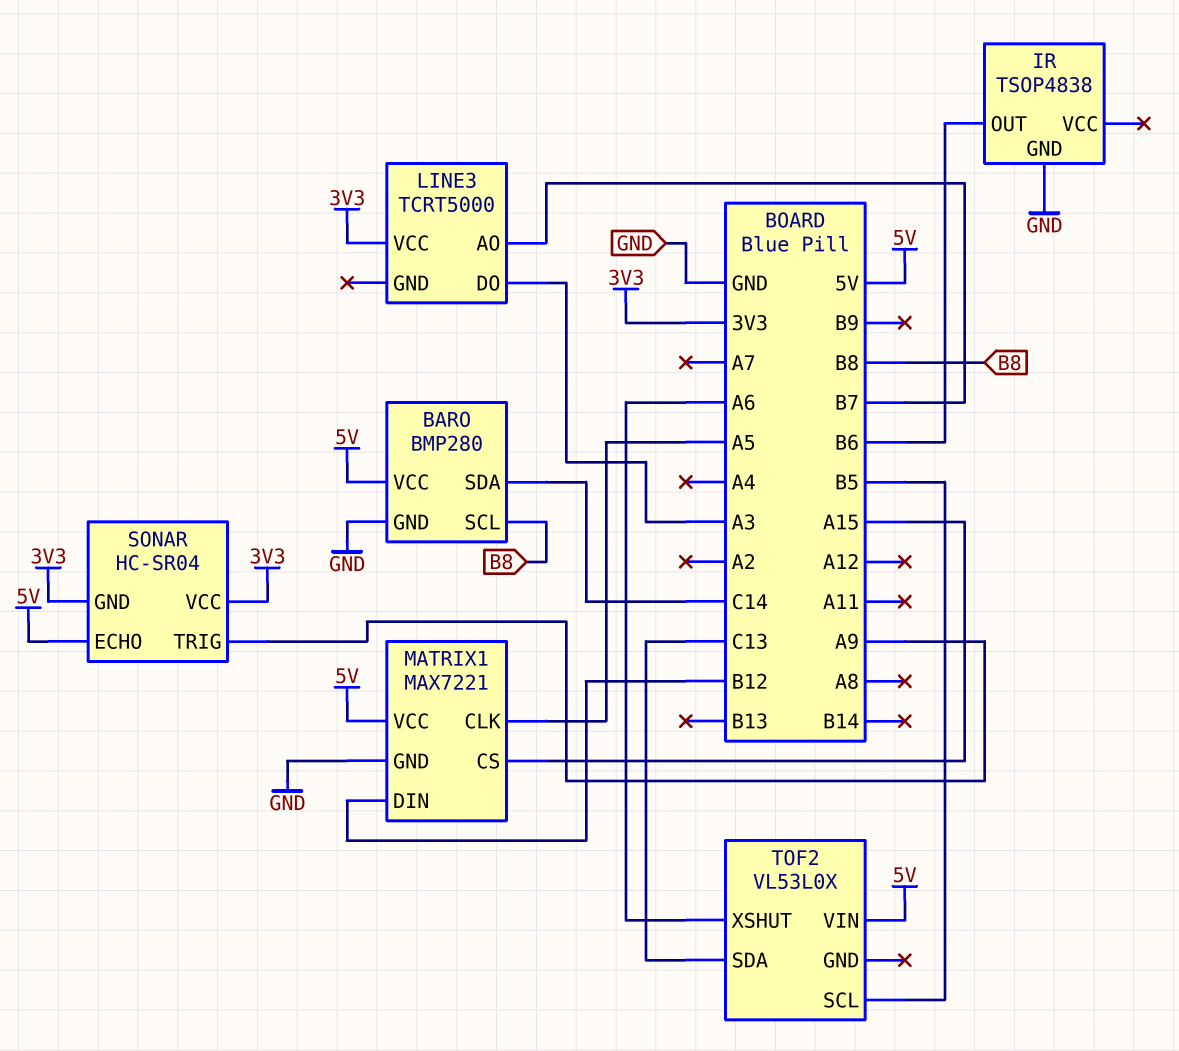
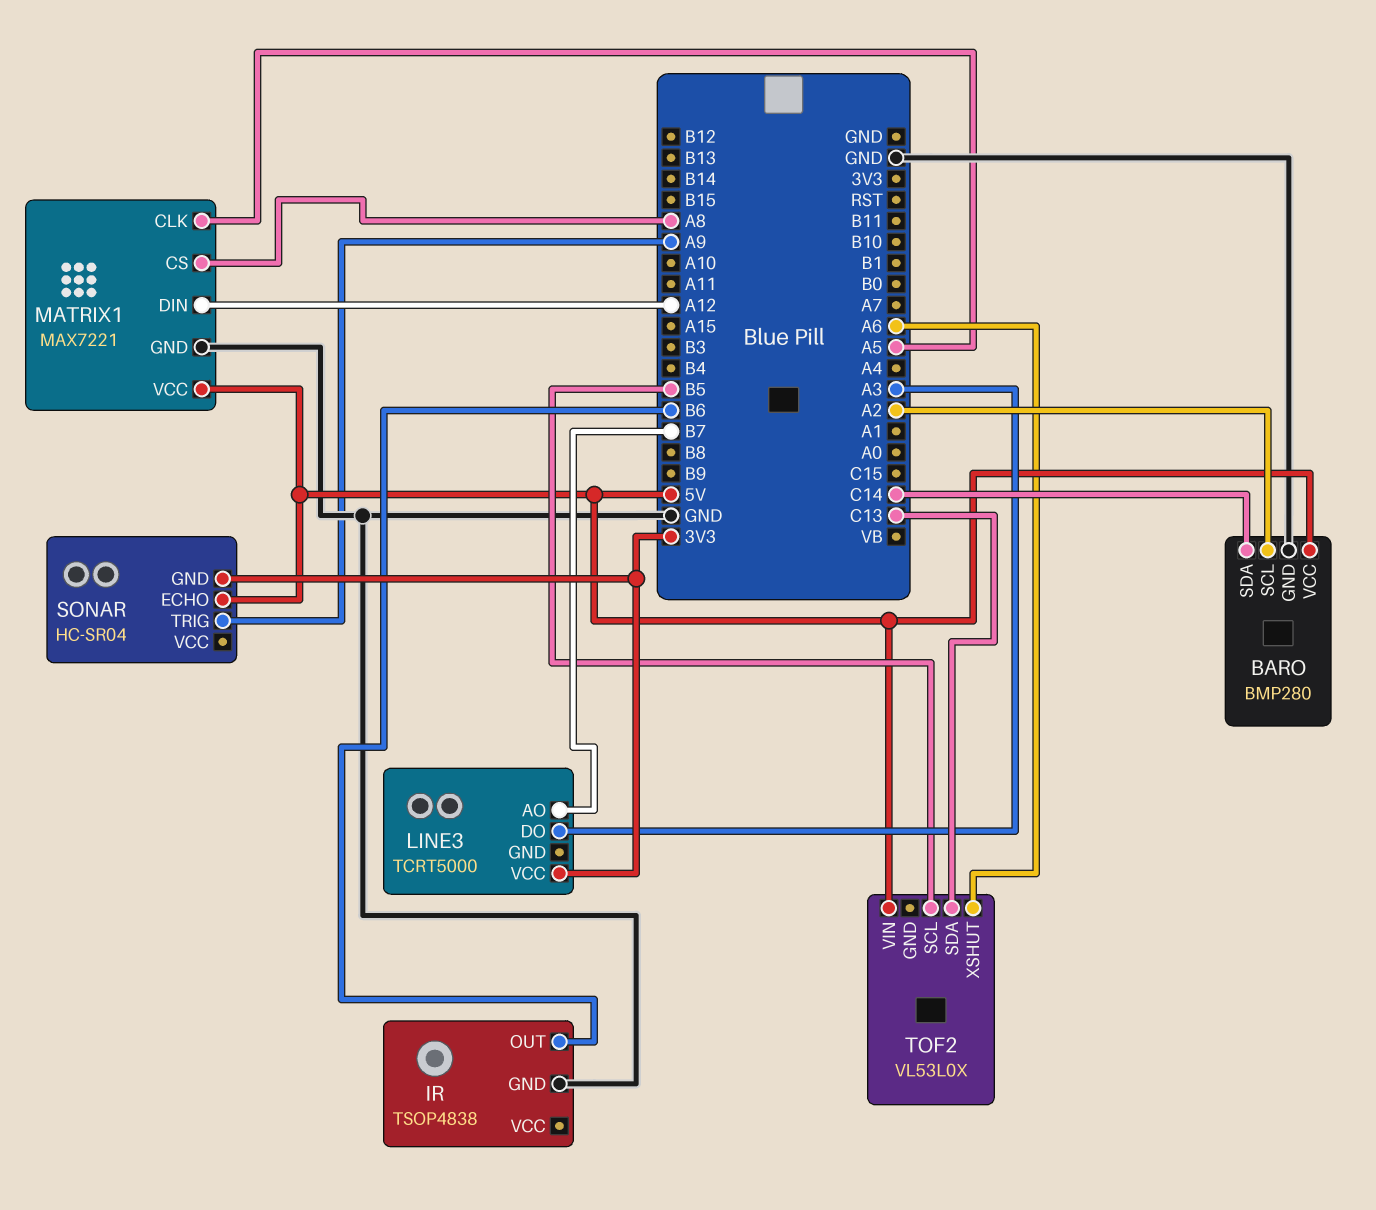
BARO pin SCL: B8 -> A2
MATRIX1 pin CS: A15 -> A8
MATRIX1 pin DIN: B12 -> A12
SONAR pin VCC: 3V3 -> none

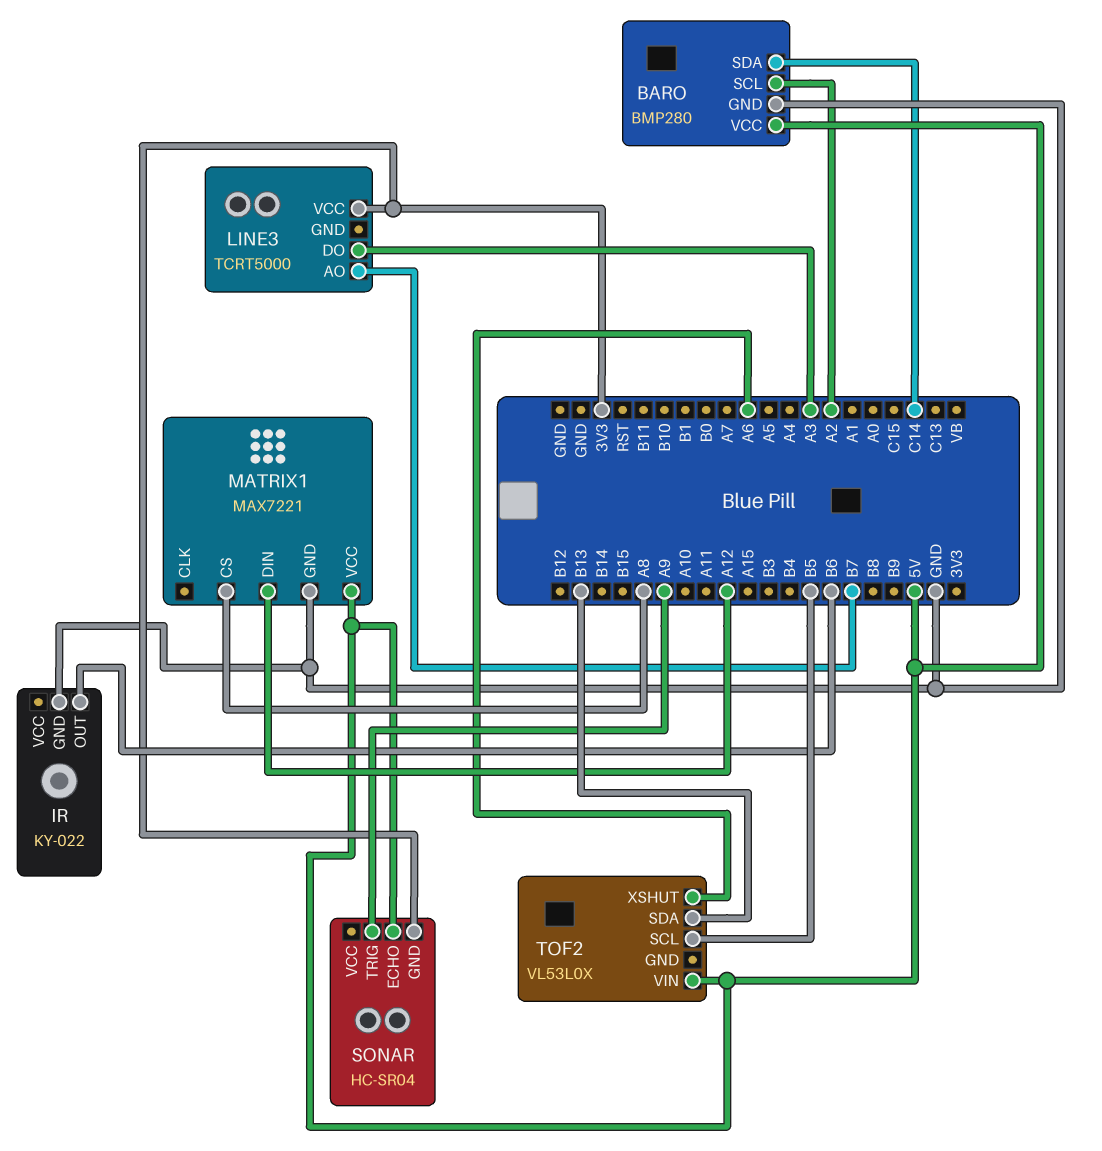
IR: TSOP4838 -> KY-022
MATRIX1 pin CLK: A5 -> none
TOF2 pin SDA: C13 -> B13

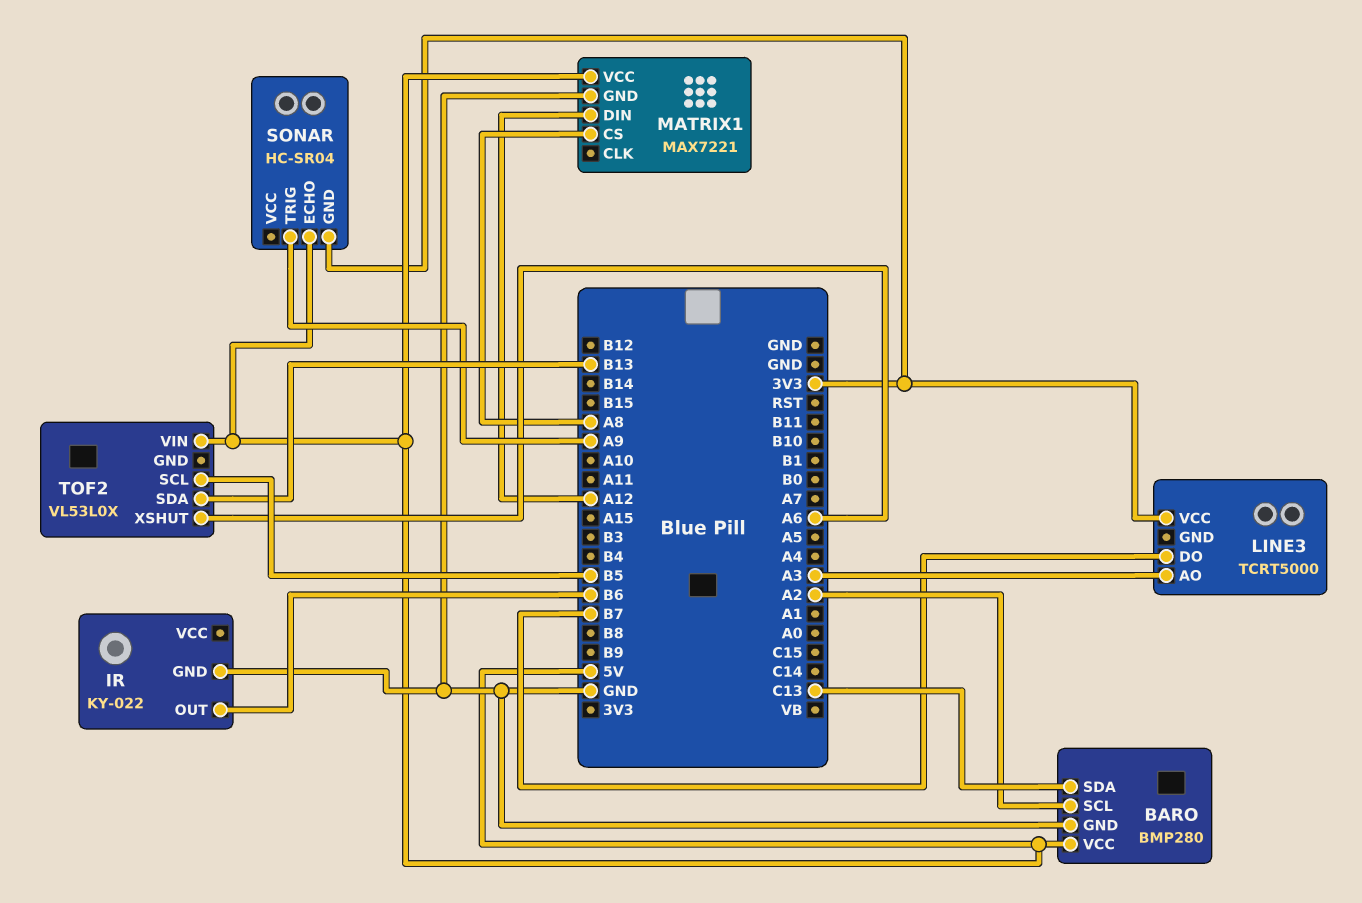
BARO pin SDA: C14 -> C13
LINE3 pin AO: B7 -> A3
LINE3 pin DO: A3 -> B7

